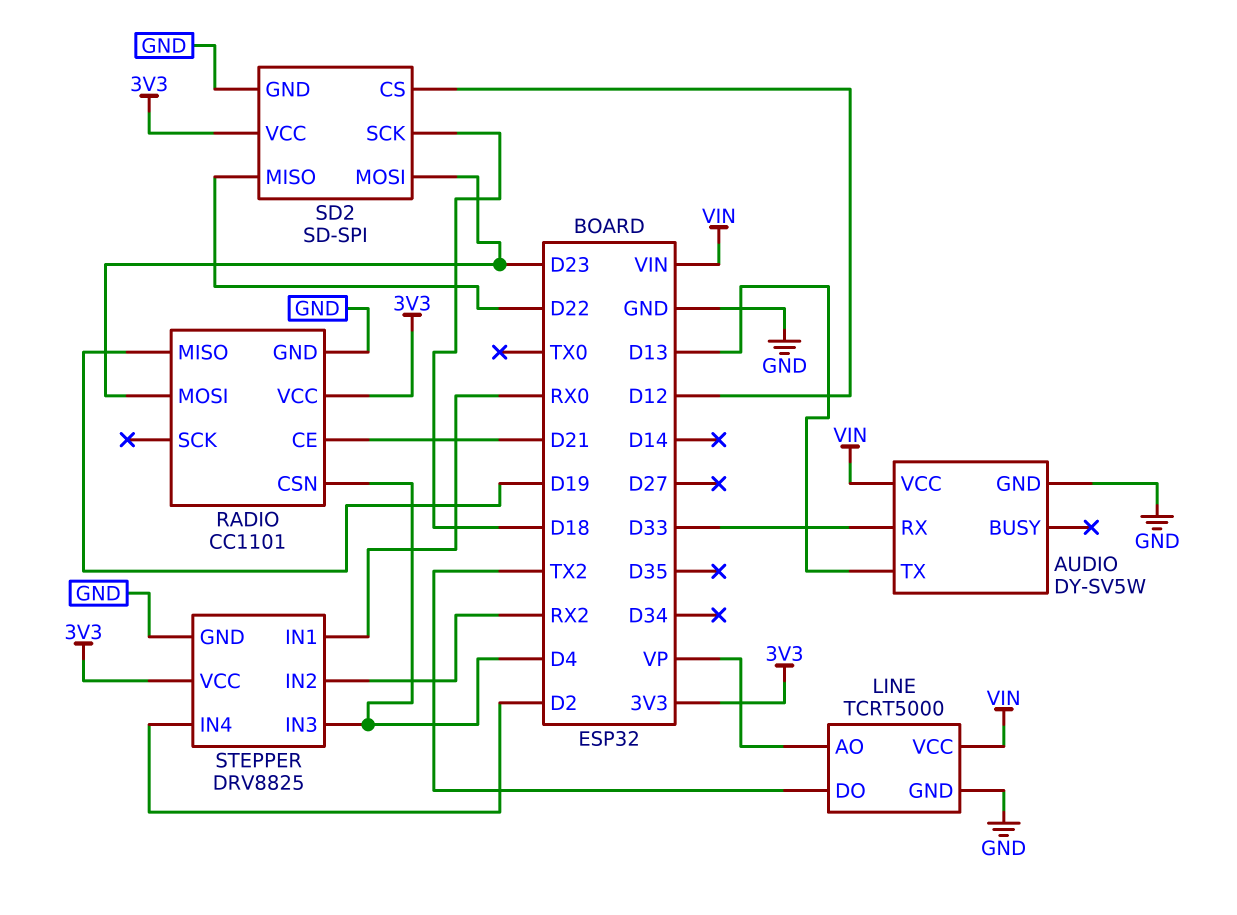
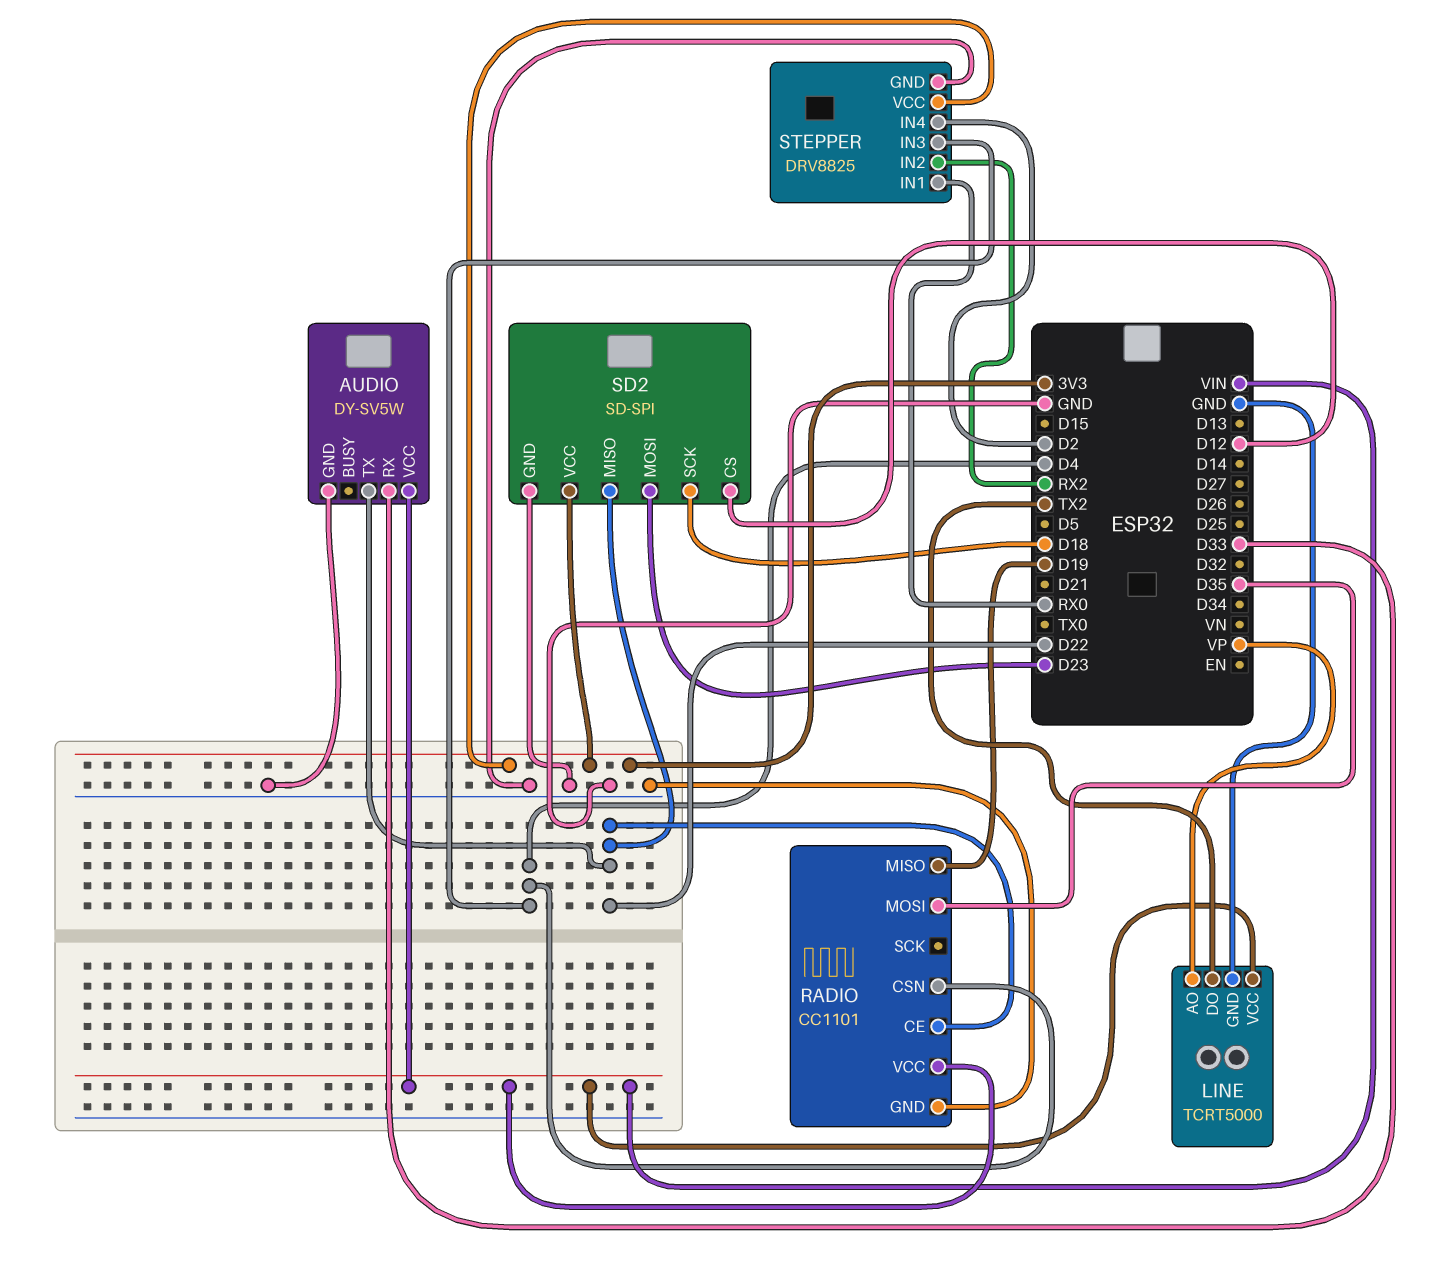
AUDIO pin TX: D13 -> D22
RADIO pin CE: D21 -> D22
RADIO pin MOSI: D23 -> D35
RADIO pin VCC: 3V3 -> VIN

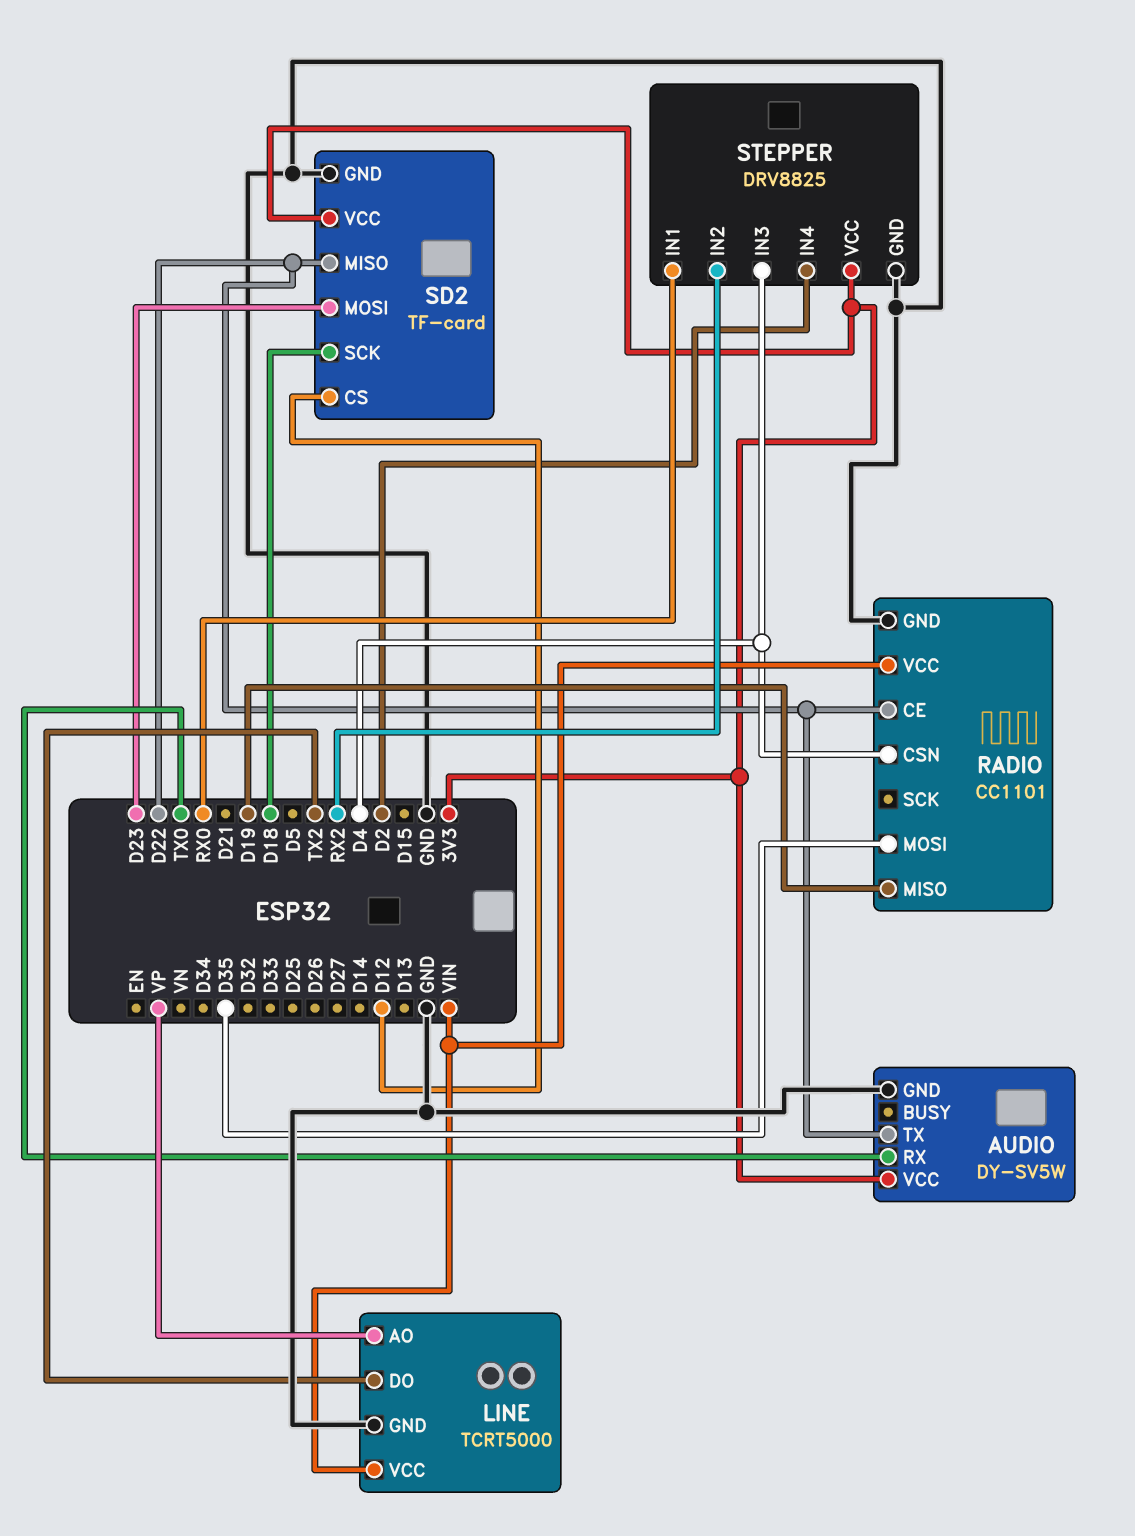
AUDIO pin RX: D33 -> TX0
AUDIO pin VCC: VIN -> 3V3
SD2: SD-SPI -> TF-card

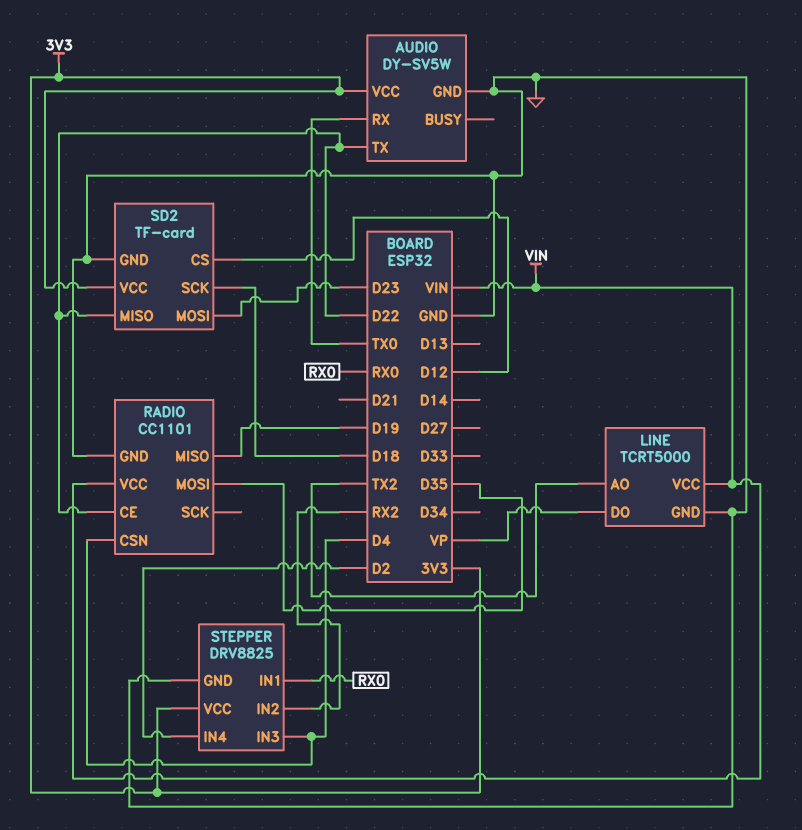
LINE pin AO: VP -> TX2
LINE pin DO: TX2 -> VP

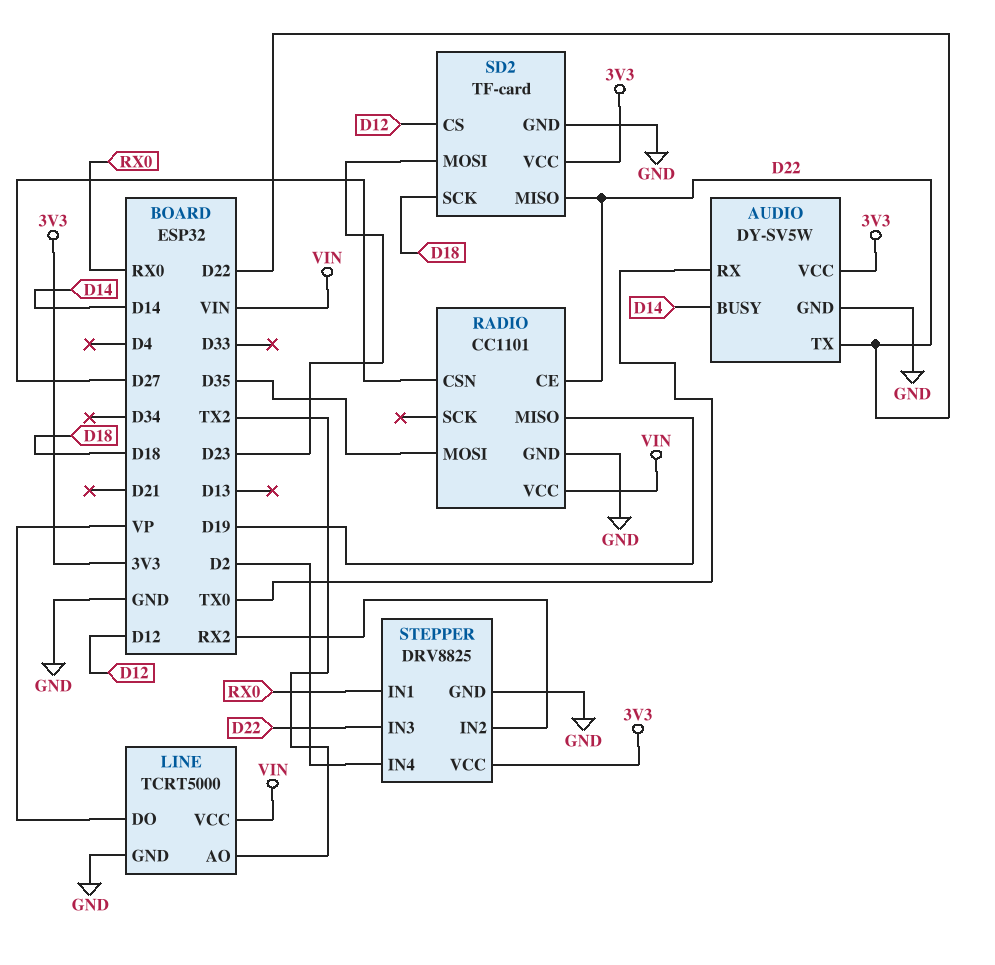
AUDIO pin BUSY: none -> D14
RADIO pin CSN: D4 -> D27
STEPPER pin IN3: D4 -> D22

